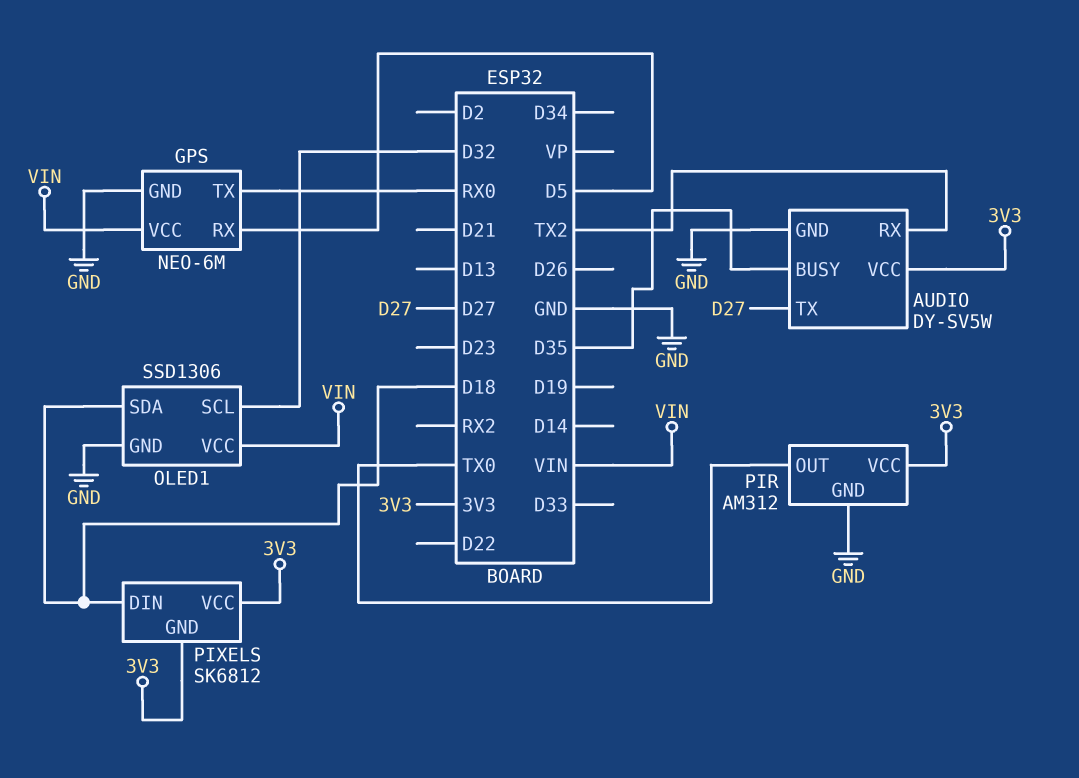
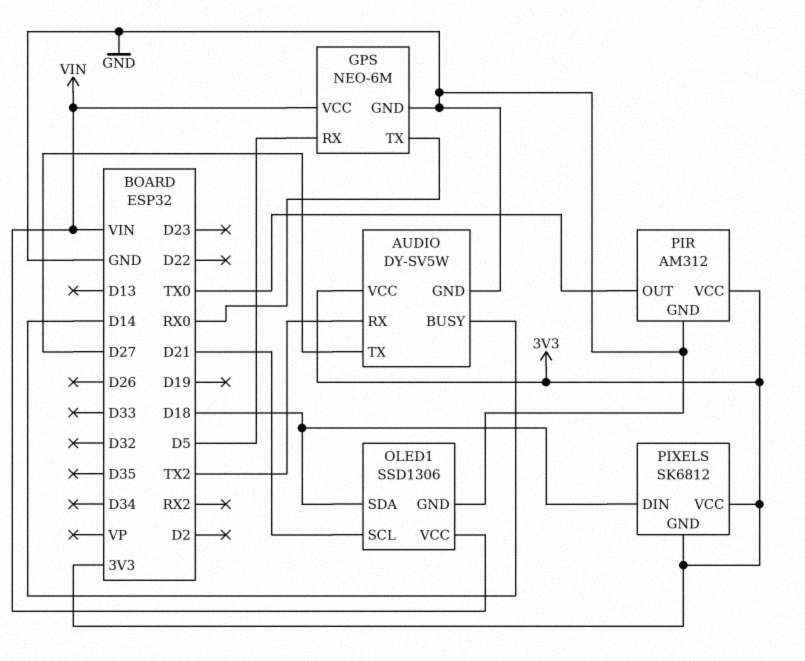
AUDIO pin BUSY: D35 -> D14
OLED1 pin SCL: D32 -> D21

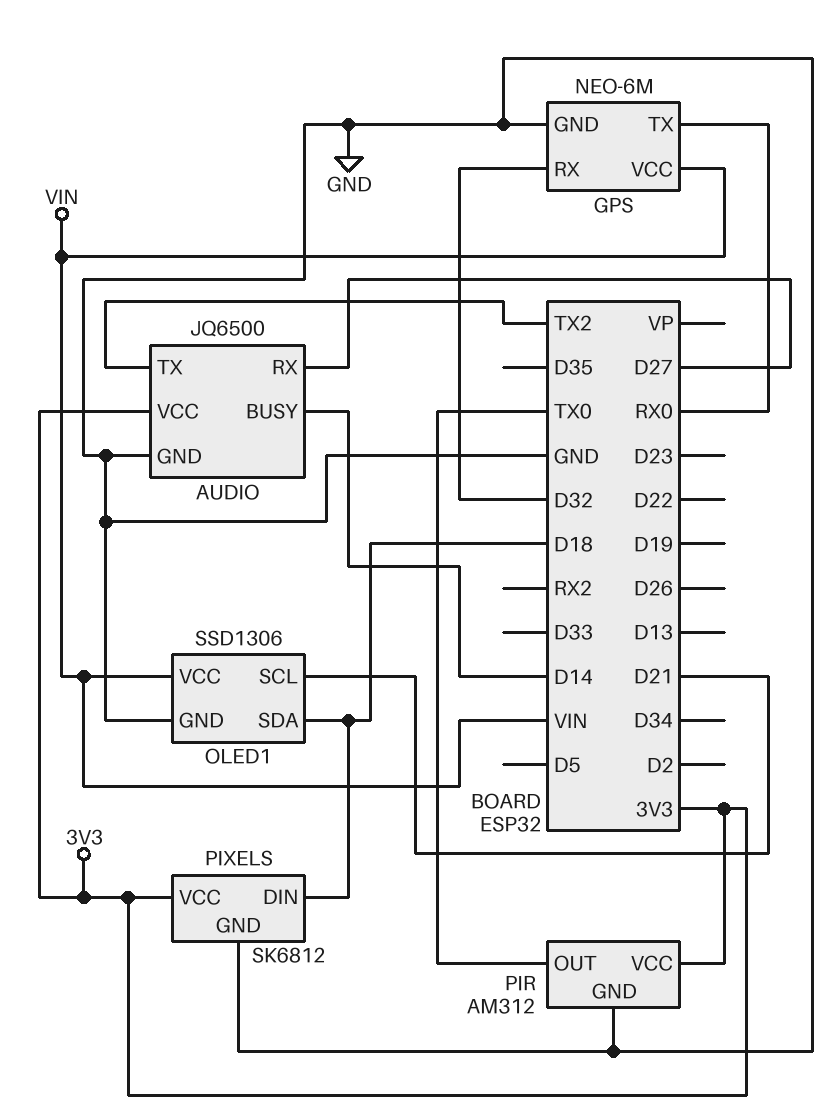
AUDIO: DY-SV5W -> JQ6500
AUDIO pin RX: TX2 -> D27
AUDIO pin TX: D27 -> TX2
GPS pin RX: D5 -> D32
PIXELS pin GND: 3V3 -> GND

